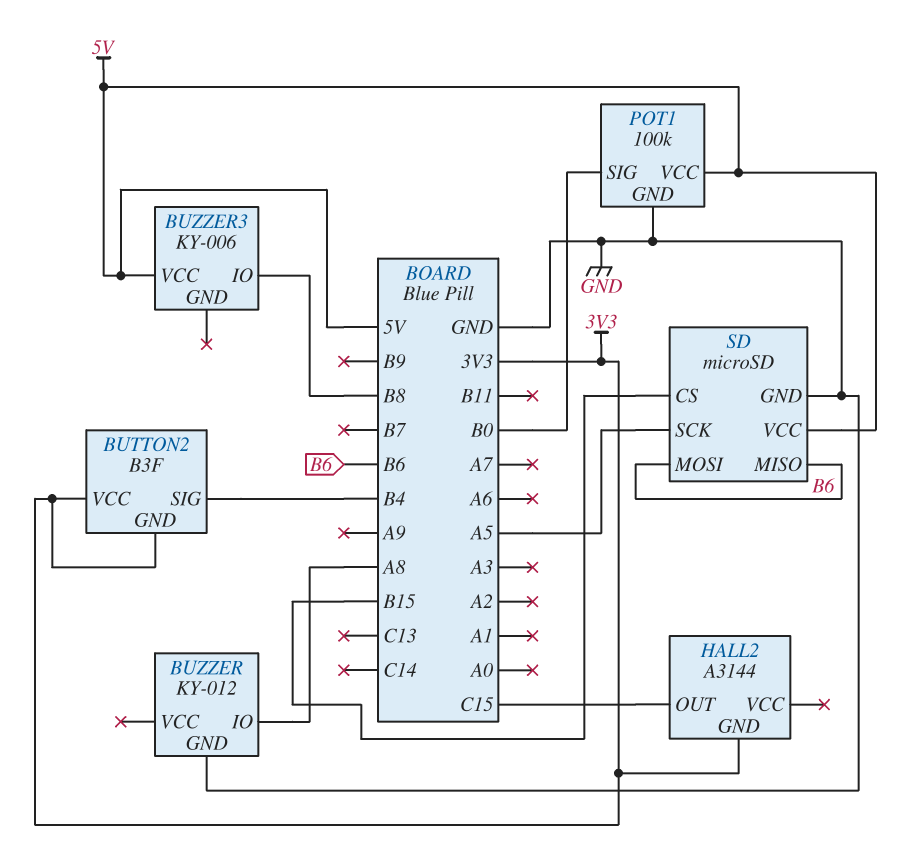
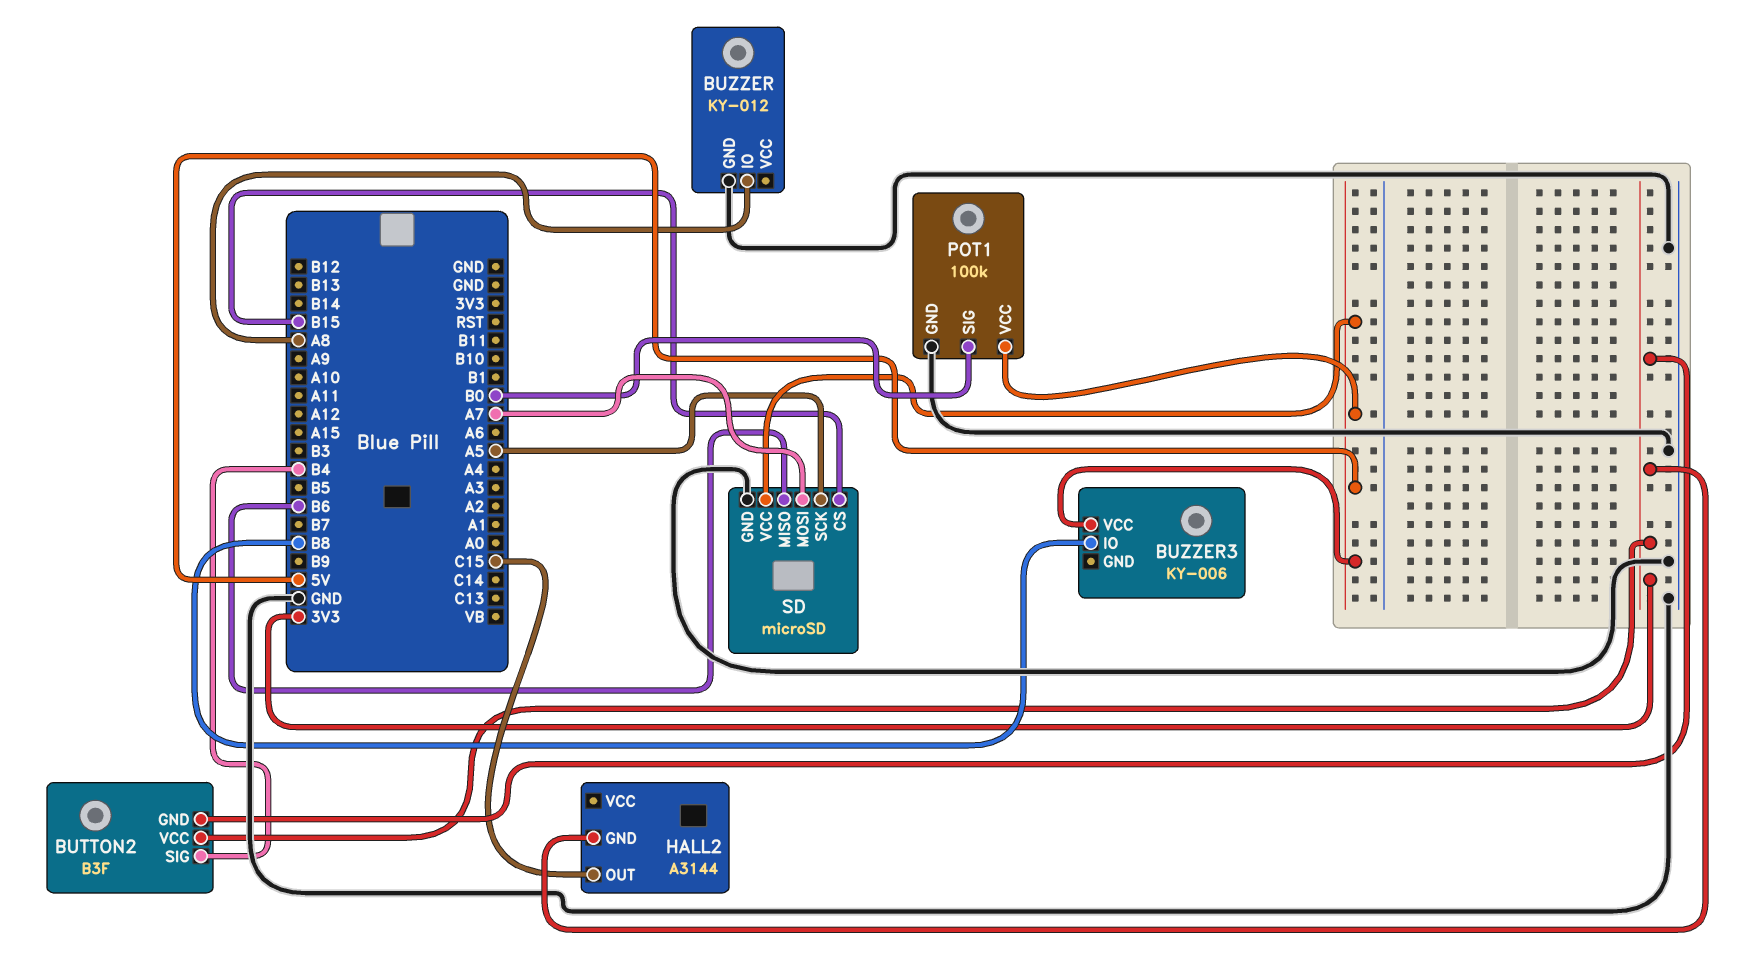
SD pin MOSI: B6 -> A7

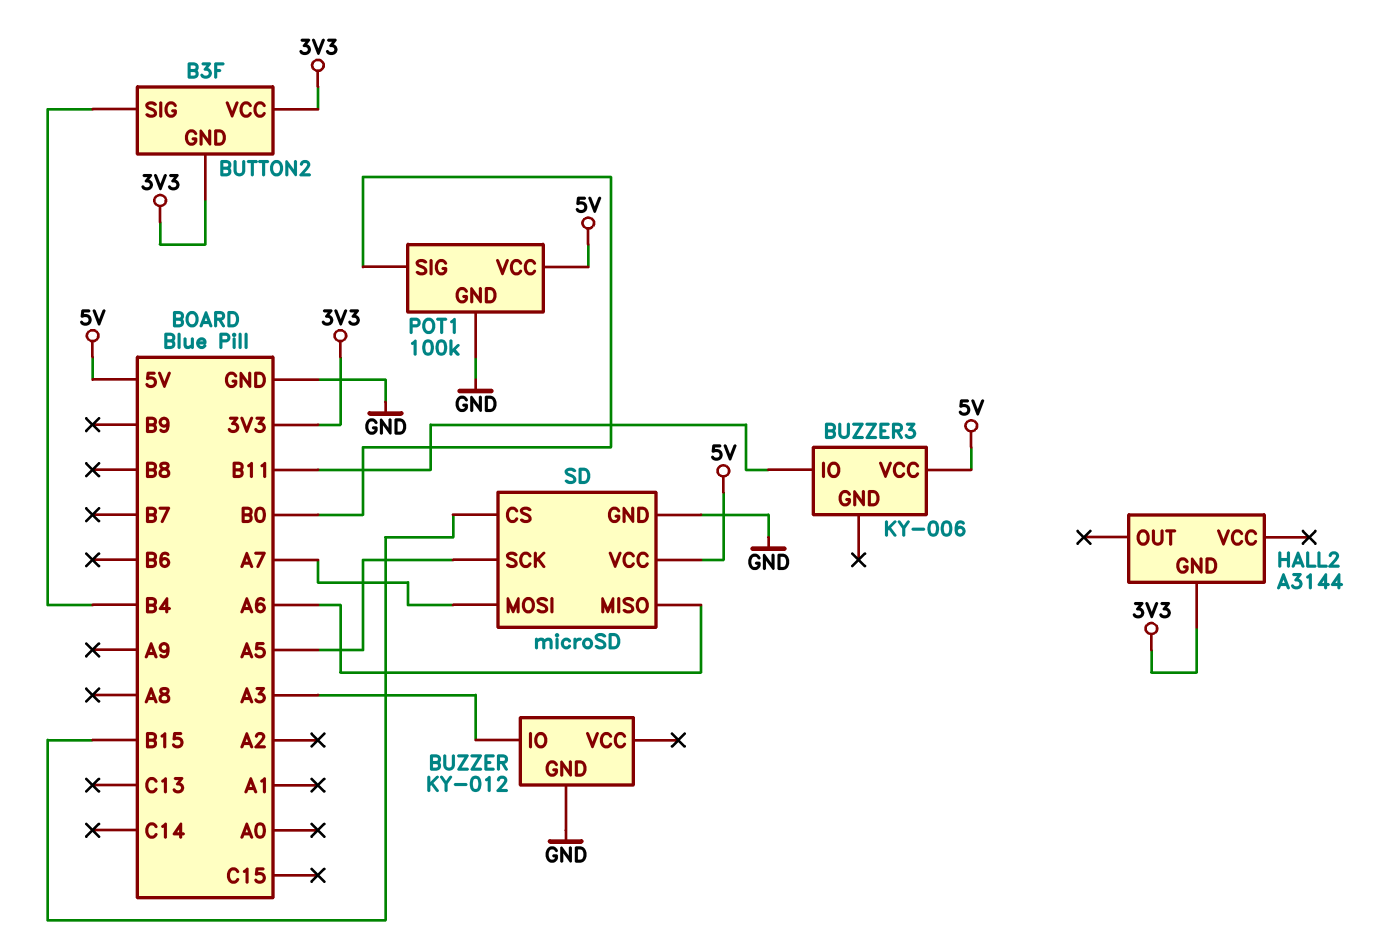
BUZZER pin IO: A8 -> A3
BUZZER3 pin IO: B8 -> B11
HALL2 pin OUT: C15 -> none
SD pin MISO: B6 -> A6

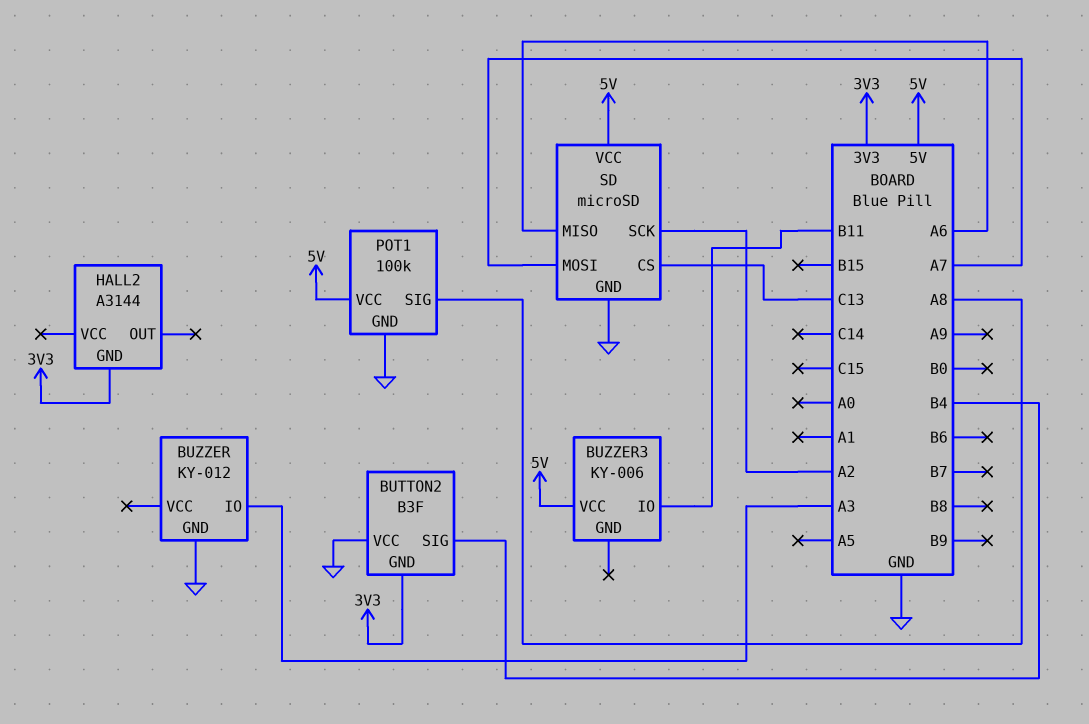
BUTTON2 pin VCC: 3V3 -> GND
POT1 pin SIG: B0 -> A8
SD pin CS: B15 -> C13
SD pin SCK: A5 -> A2

